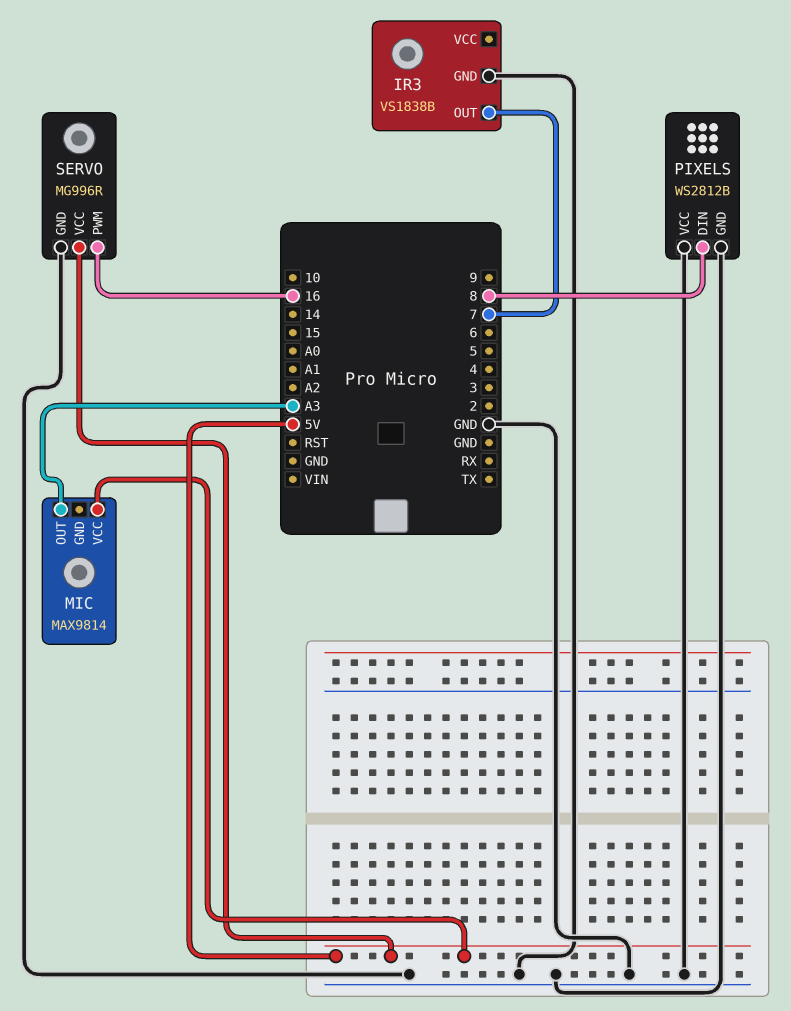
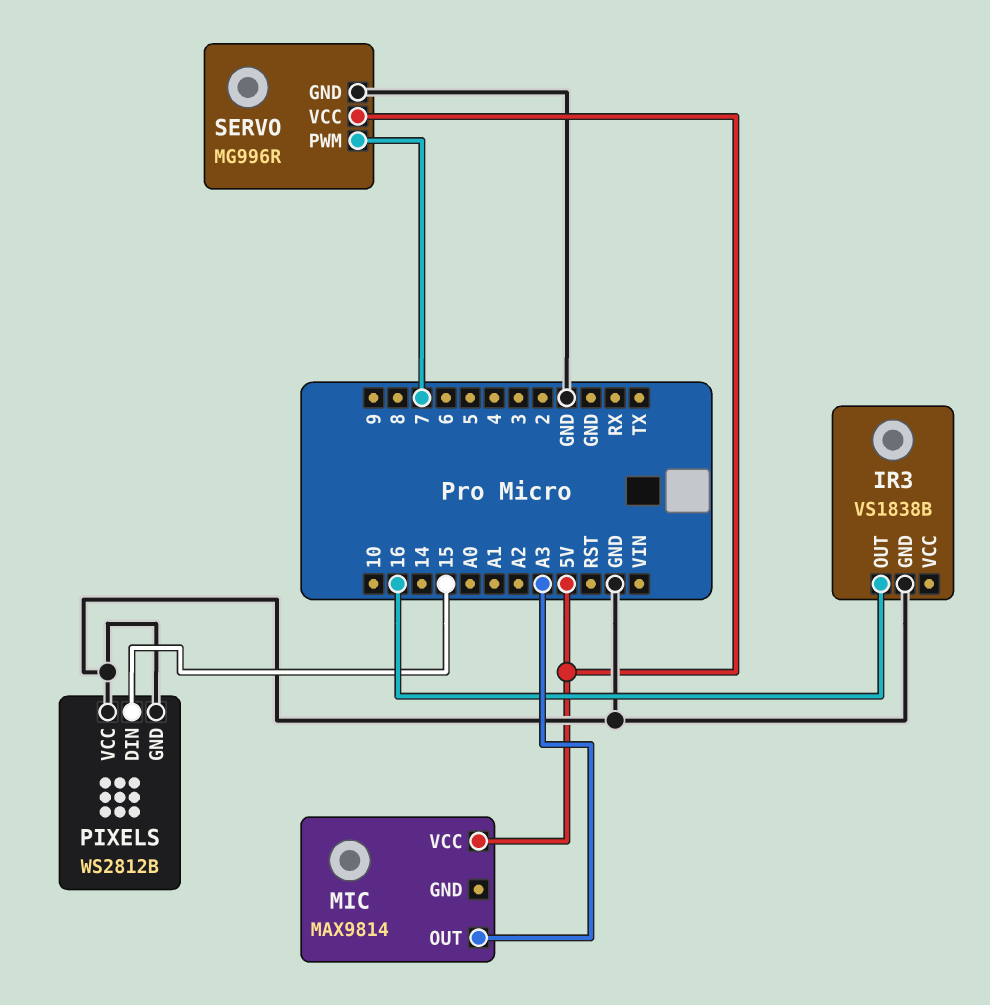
IR3 pin OUT: 7 -> 16
PIXELS pin DIN: 8 -> 15
SERVO pin PWM: 16 -> 7

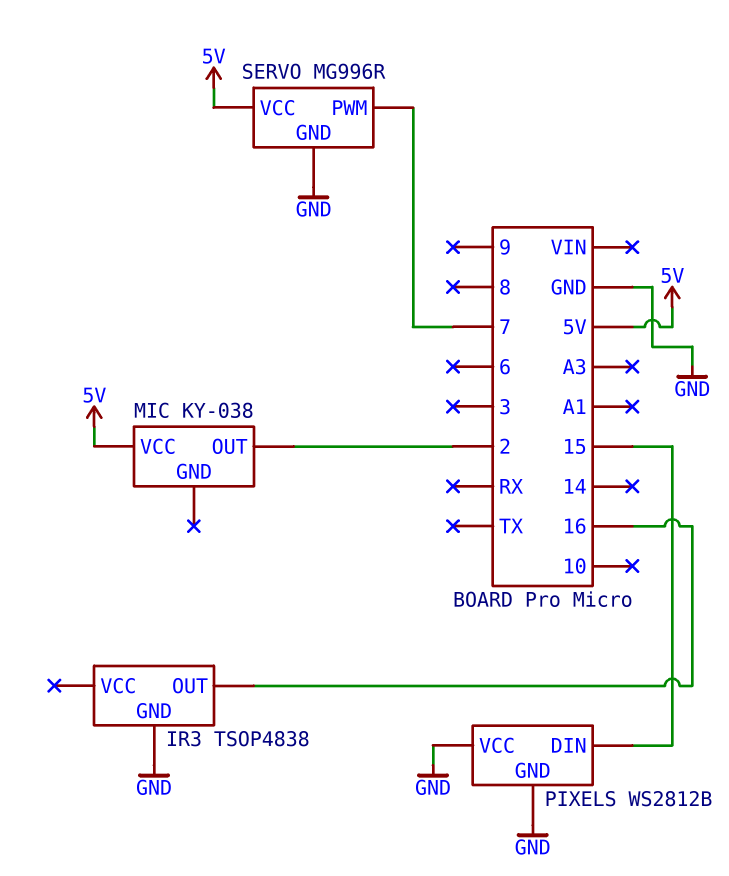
IR3: VS1838B -> TSOP4838
MIC: MAX9814 -> KY-038
MIC pin OUT: A3 -> 2

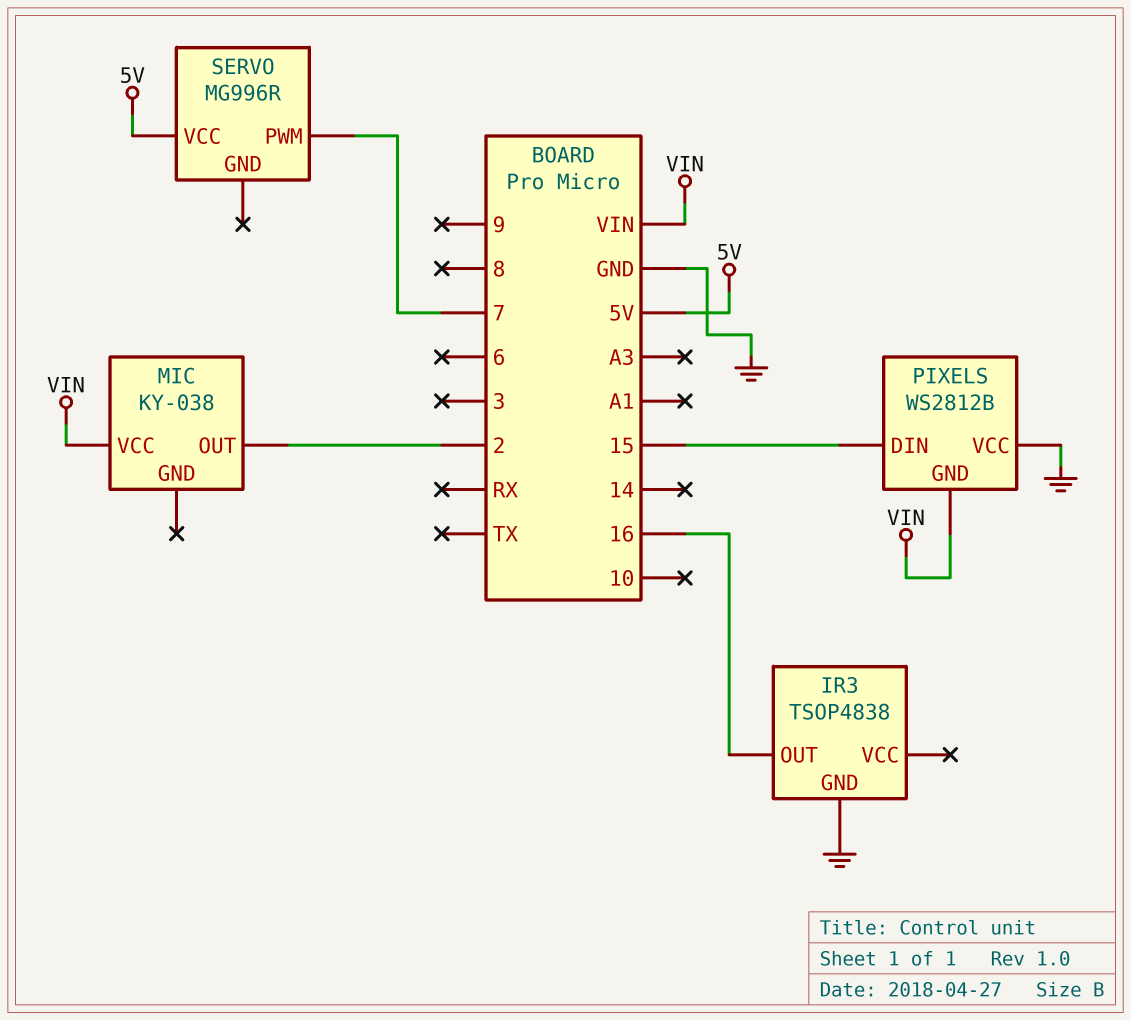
MIC pin VCC: 5V -> VIN
PIXELS pin GND: GND -> VIN
SERVO pin GND: GND -> none

